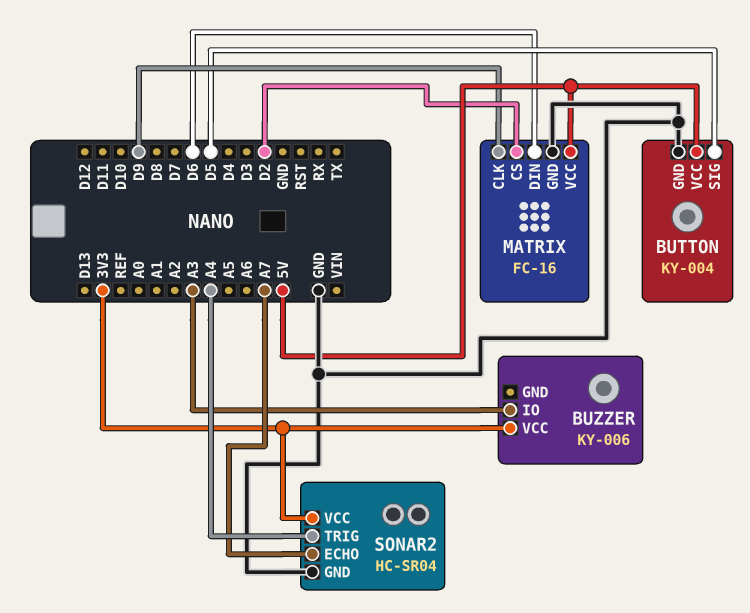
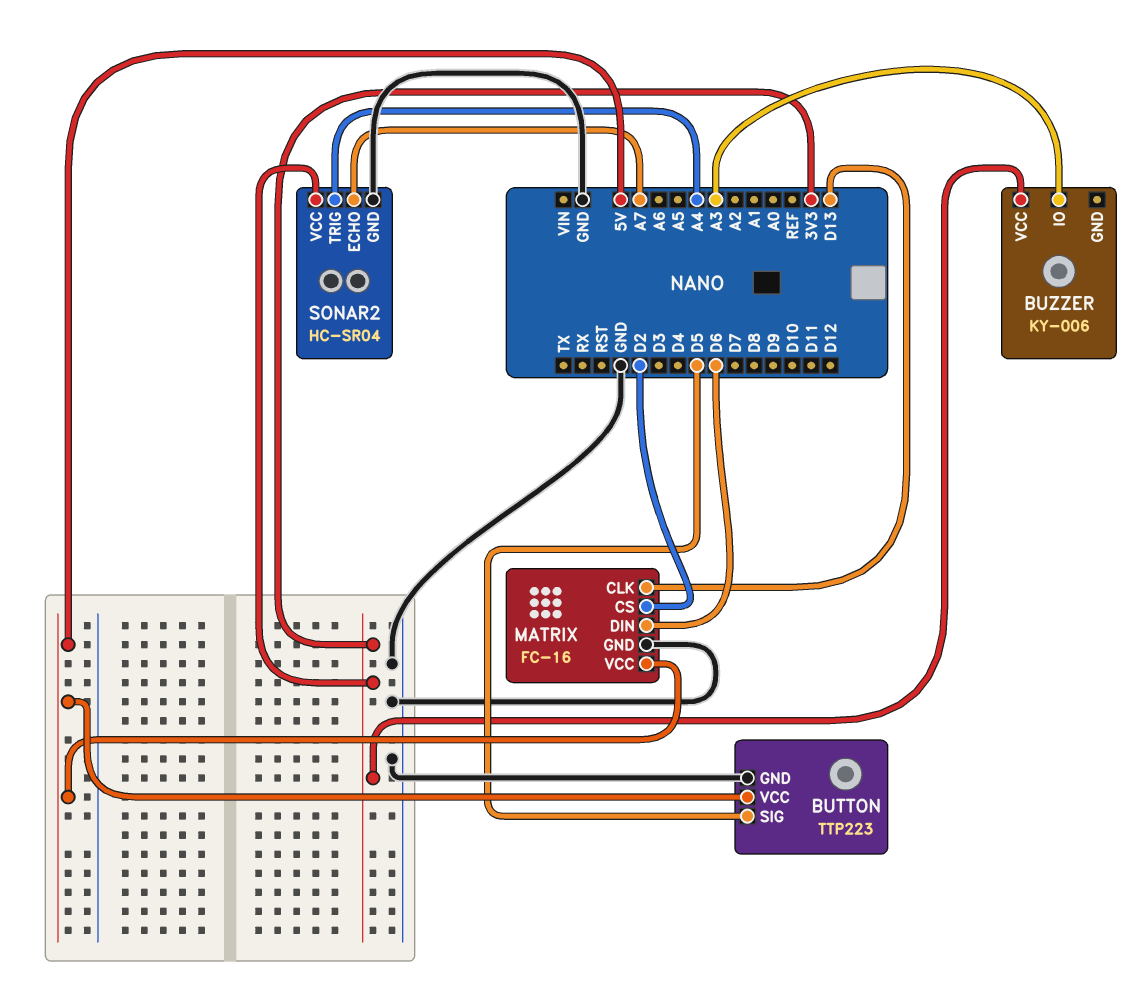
BUTTON: KY-004 -> TTP223
MATRIX pin CLK: D9 -> D13

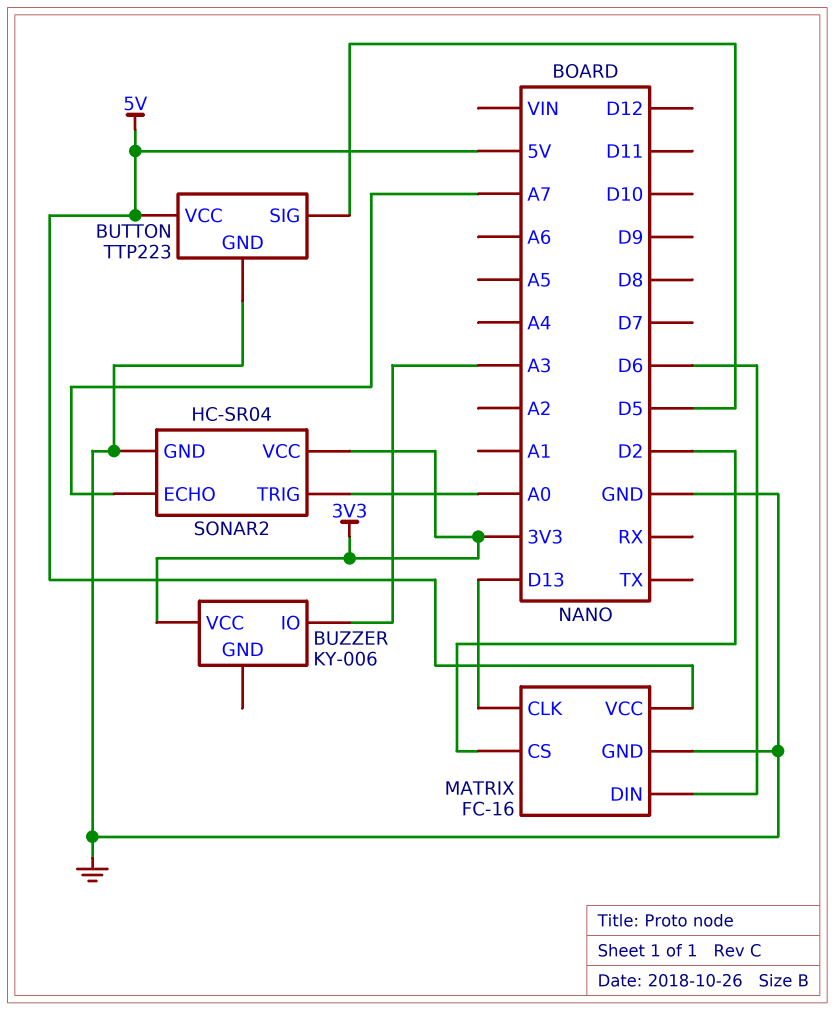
SONAR2 pin TRIG: A4 -> A0

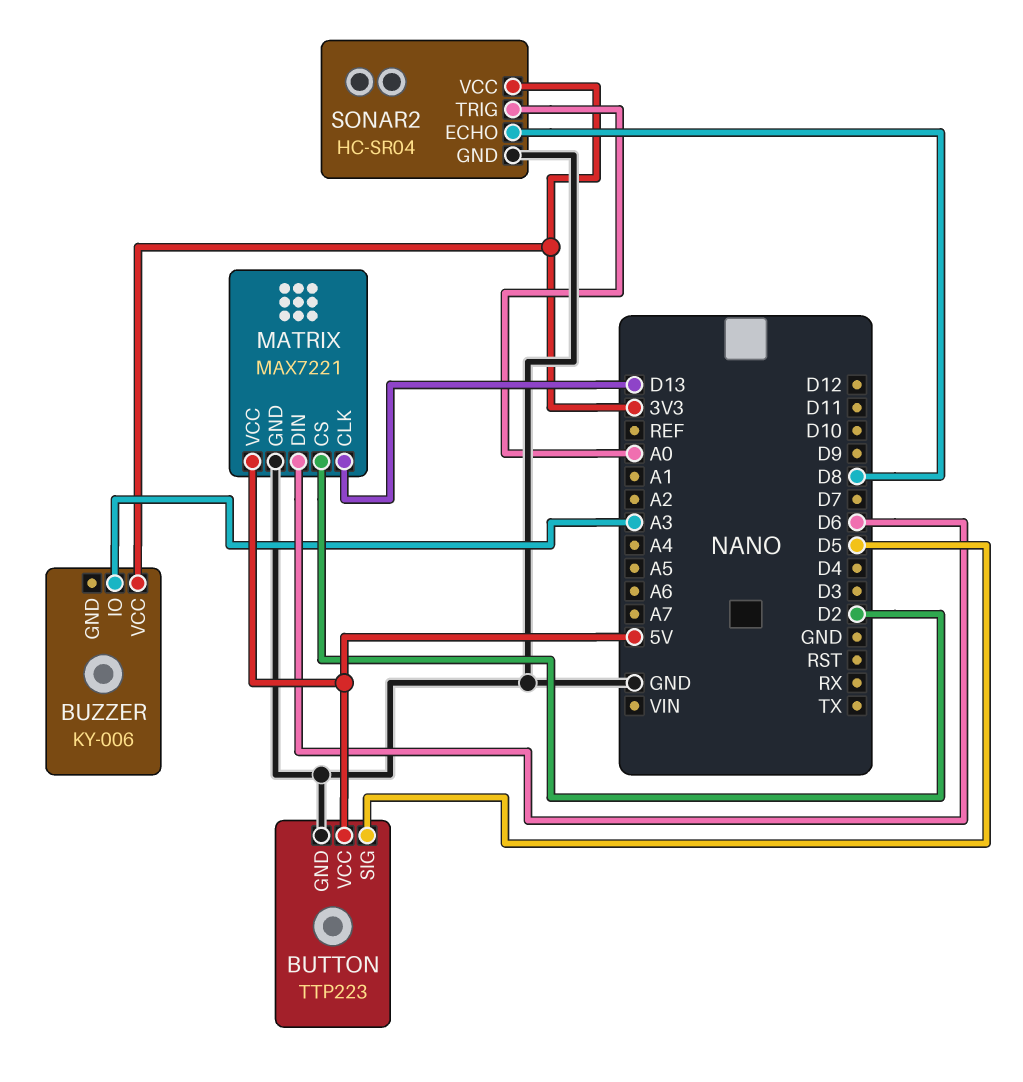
MATRIX: FC-16 -> MAX7221
SONAR2 pin ECHO: A7 -> D8

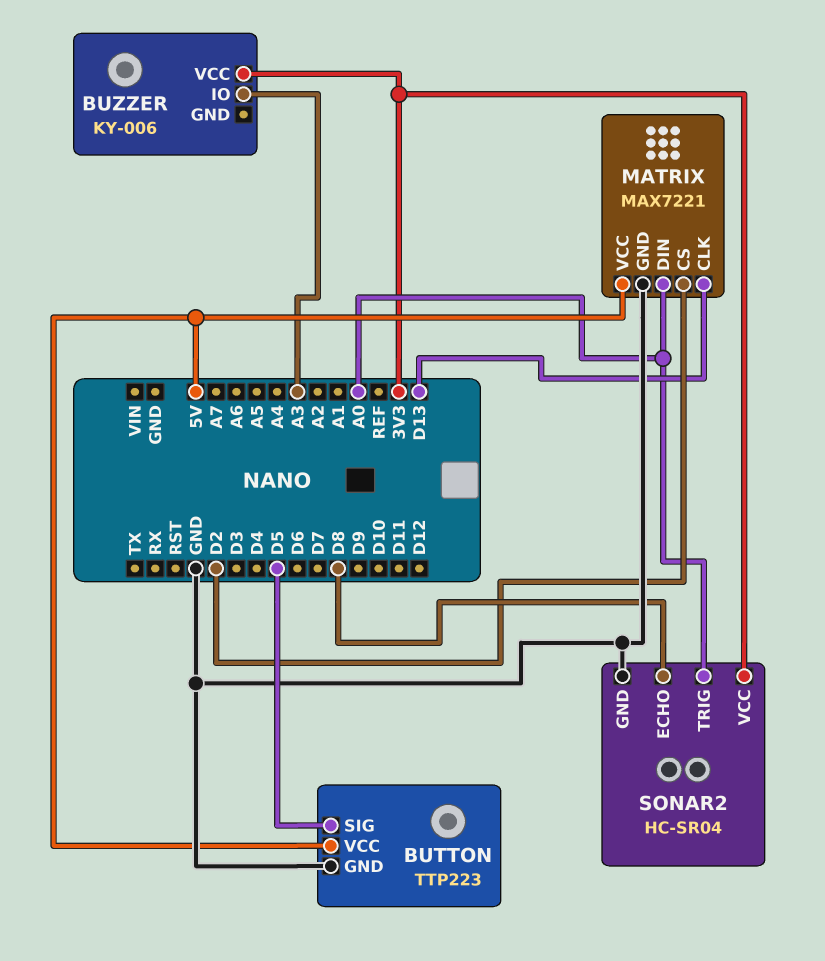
MATRIX pin DIN: D6 -> A0

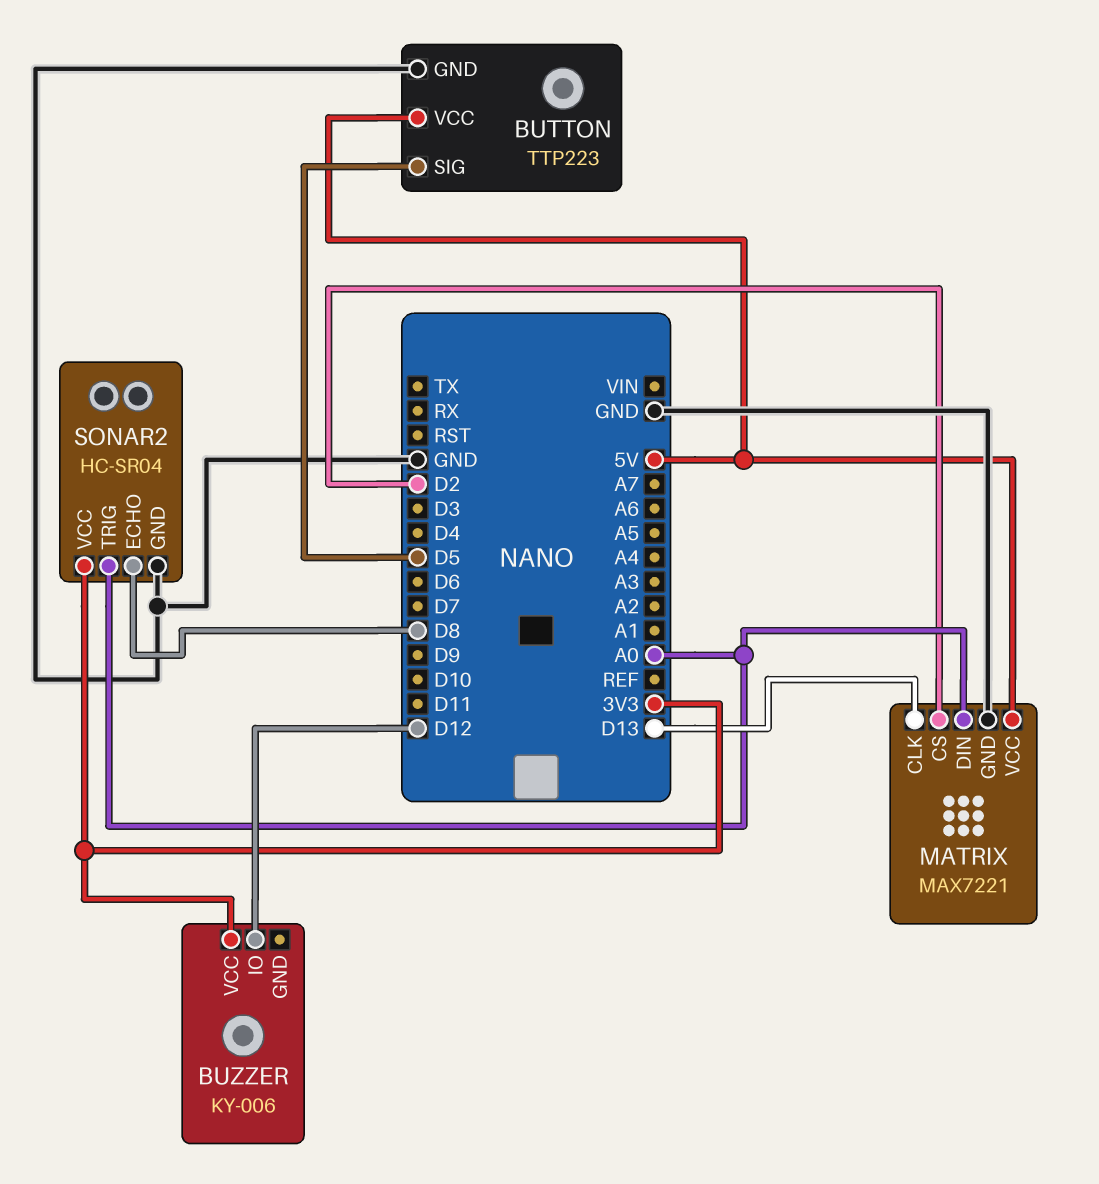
BUZZER pin IO: A3 -> D12

